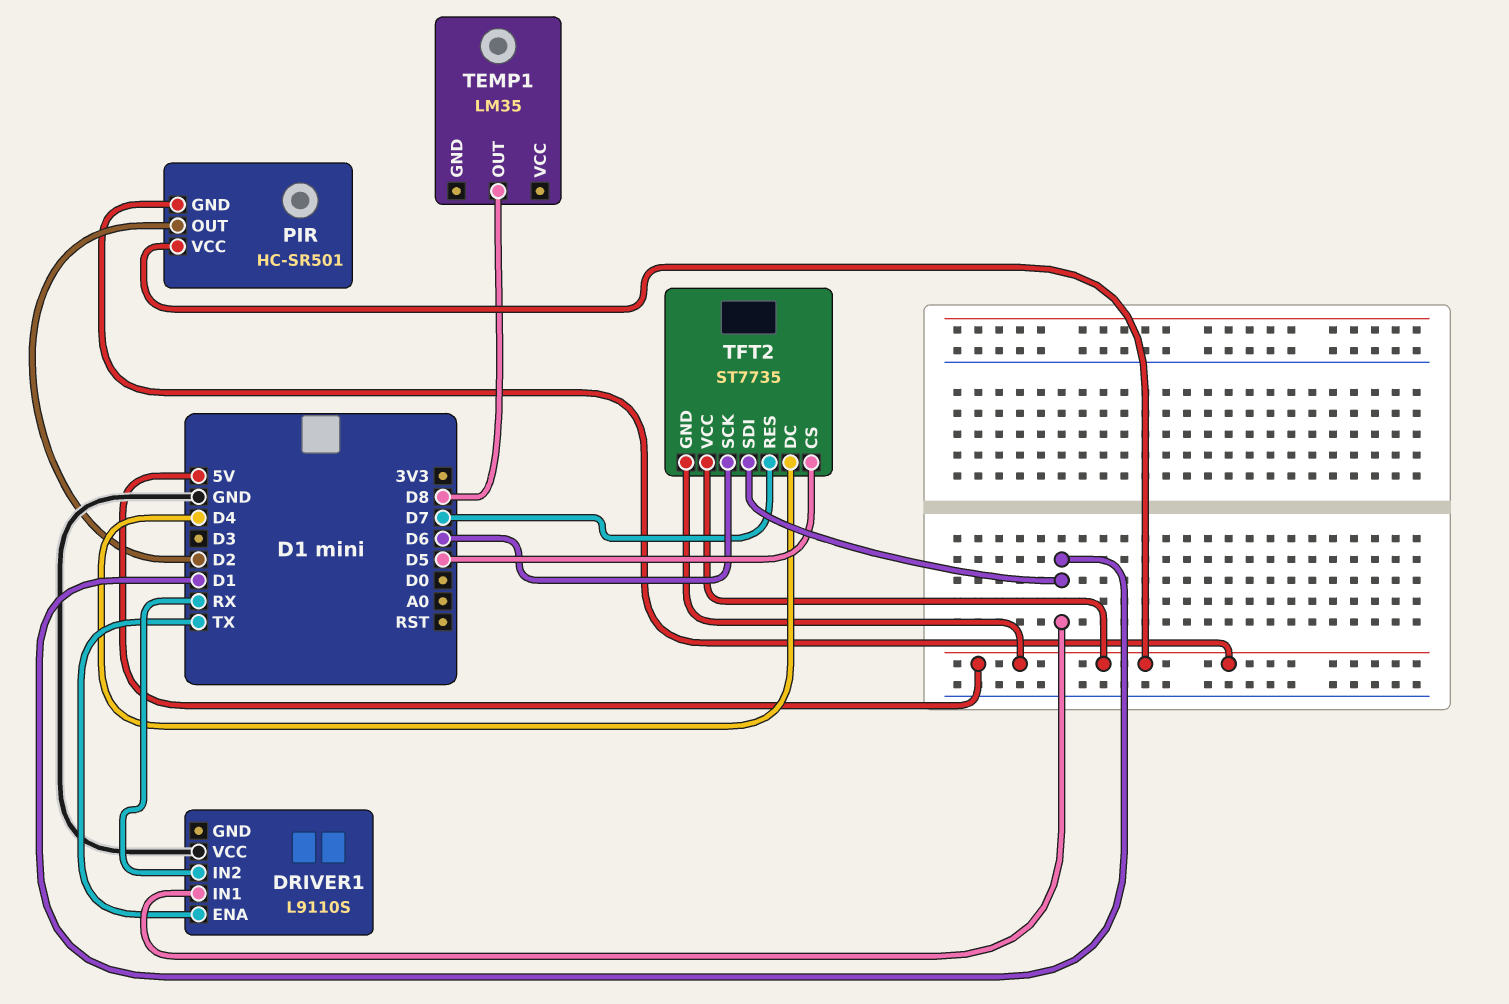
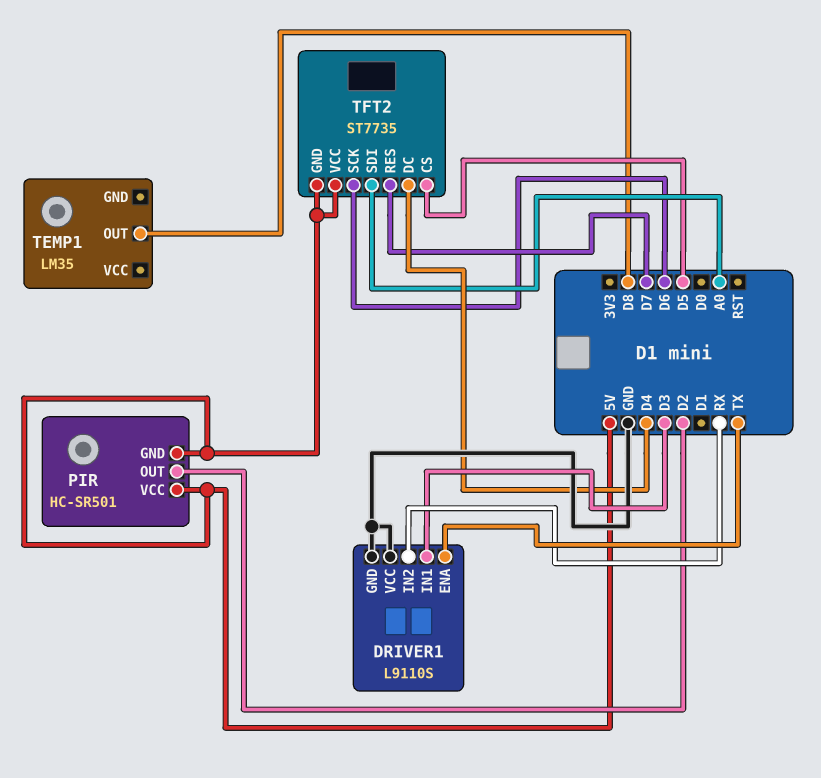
DRIVER1 pin GND: none -> GND
DRIVER1 pin IN1: D1 -> D3
TFT2 pin SDI: D1 -> A0

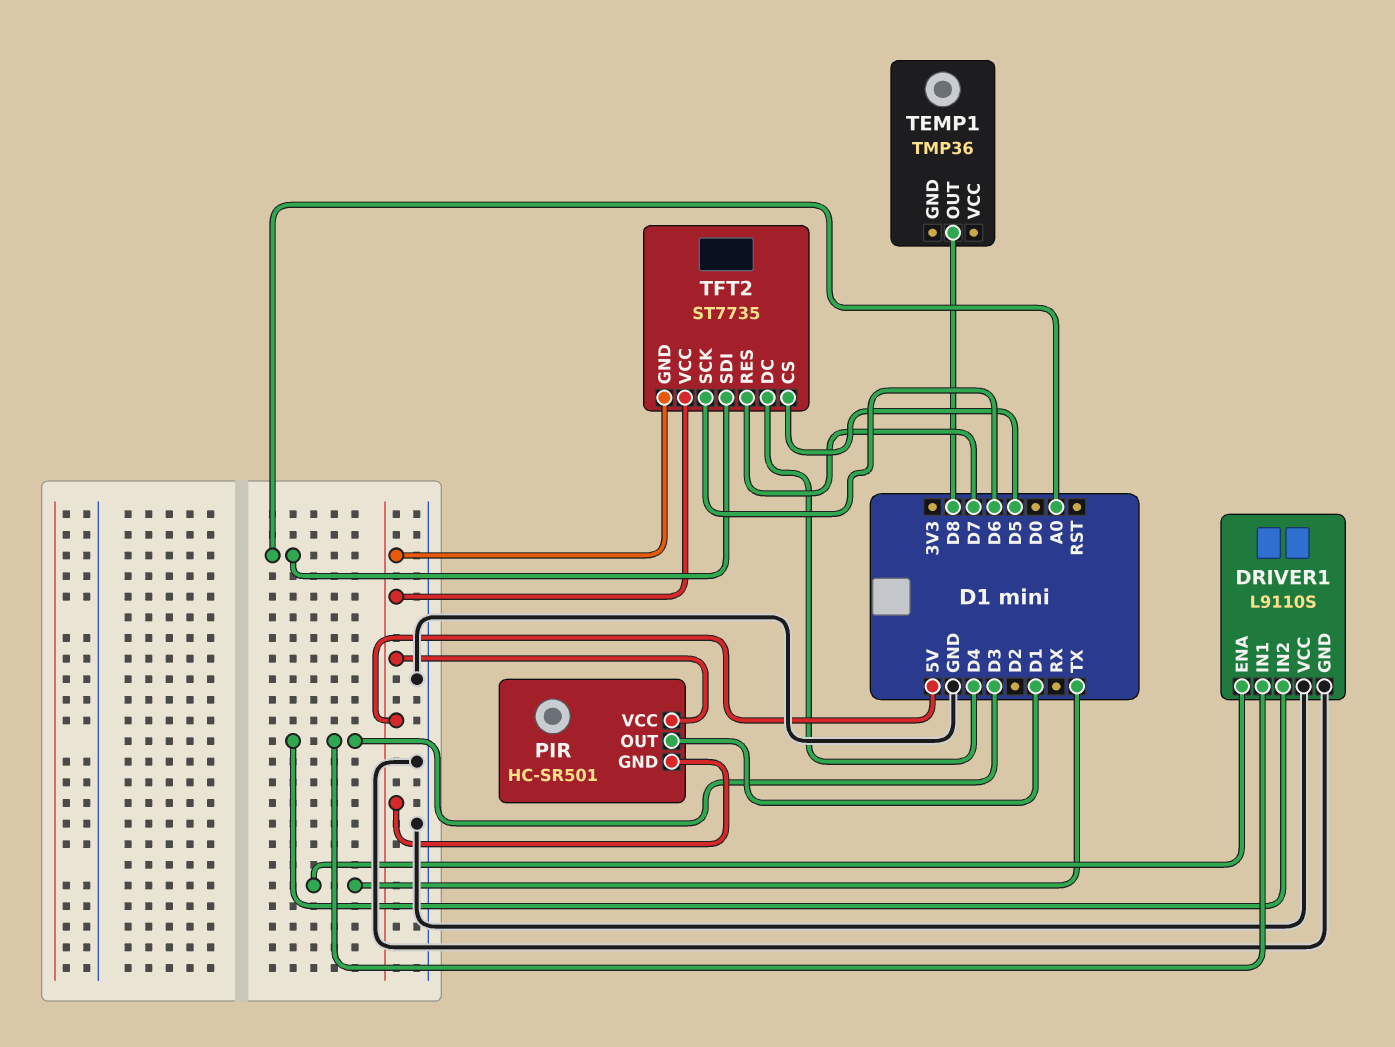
DRIVER1 pin IN2: RX -> D3
PIR pin OUT: D2 -> D1
TEMP1: LM35 -> TMP36

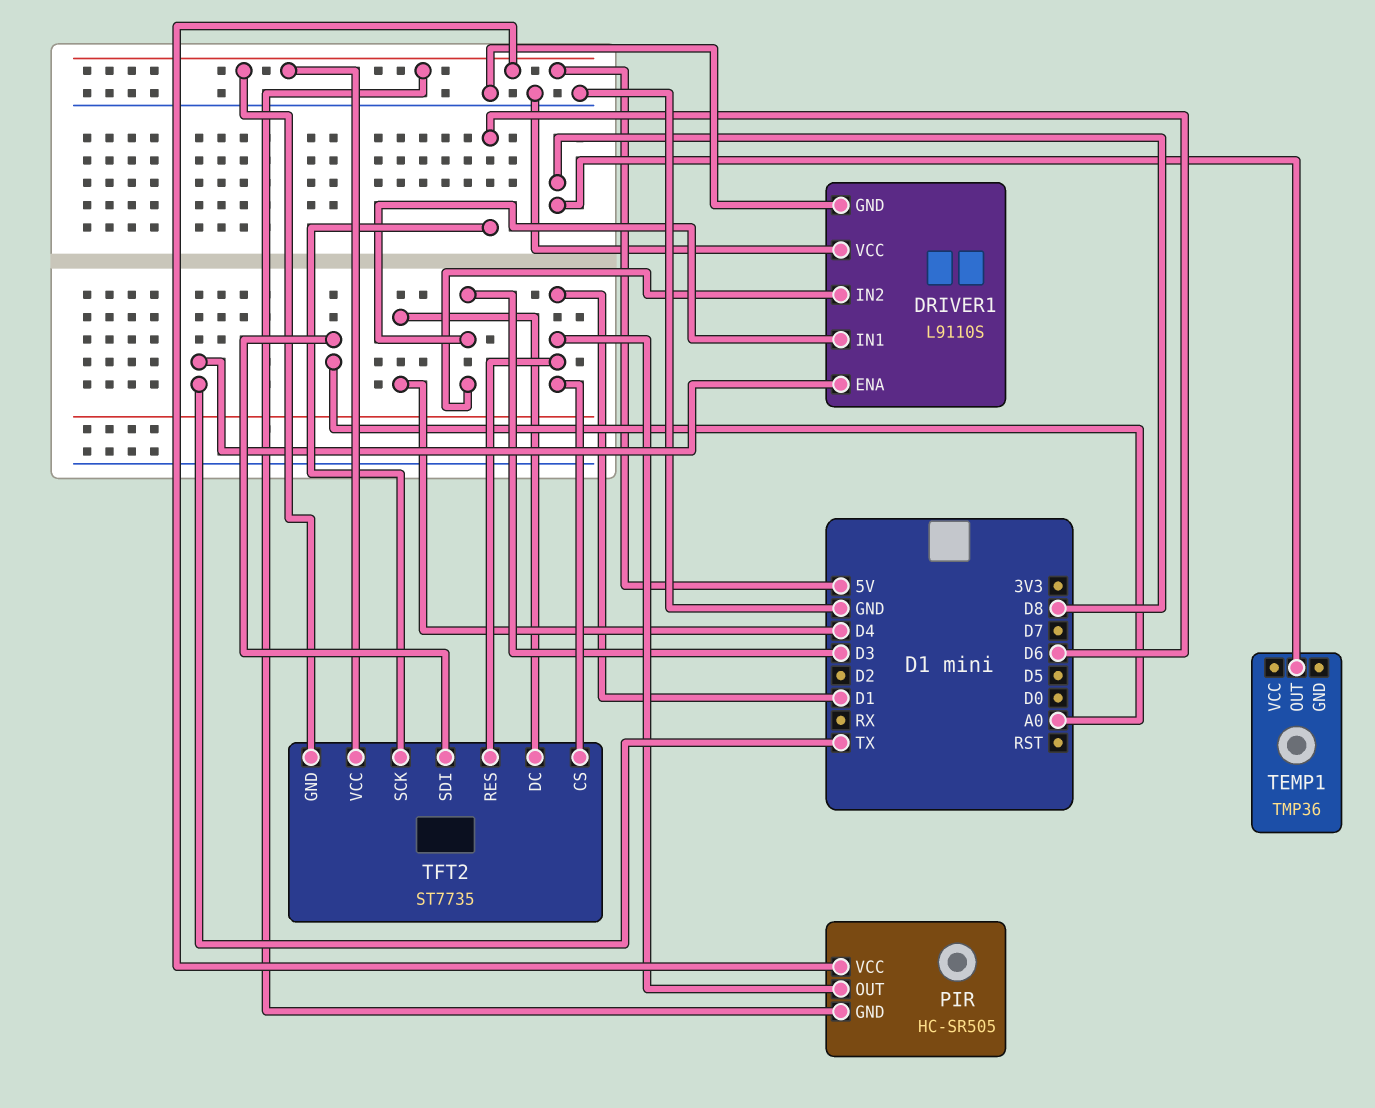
PIR: HC-SR501 -> HC-SR505
TFT2 pin CS: D5 -> D1
TFT2 pin RES: D7 -> D1

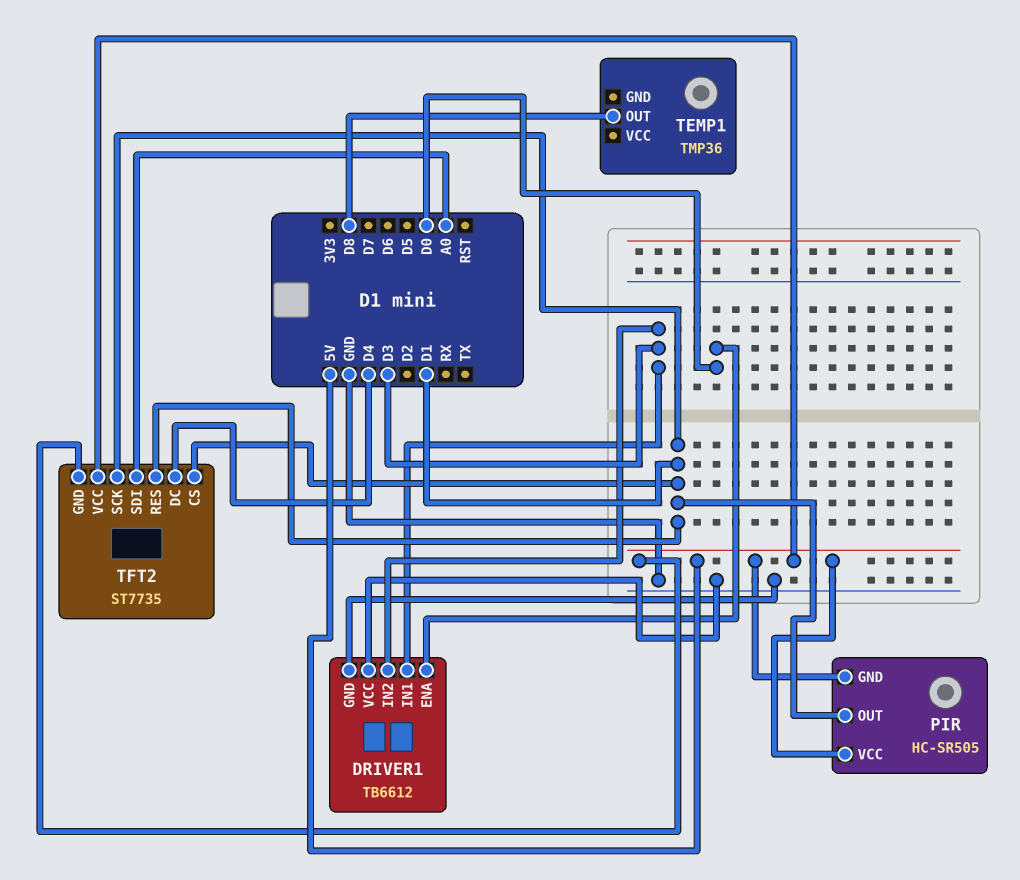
DRIVER1: L9110S -> TB6612
DRIVER1 pin ENA: TX -> D0
TFT2 pin SCK: D6 -> D1

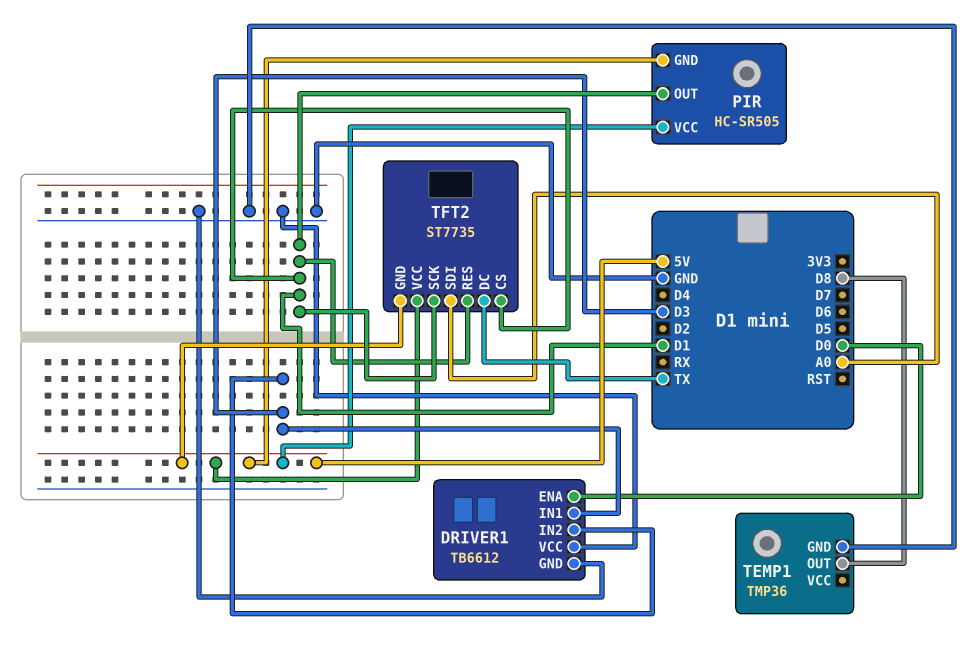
TEMP1 pin GND: none -> GND
TFT2 pin DC: D4 -> TX

